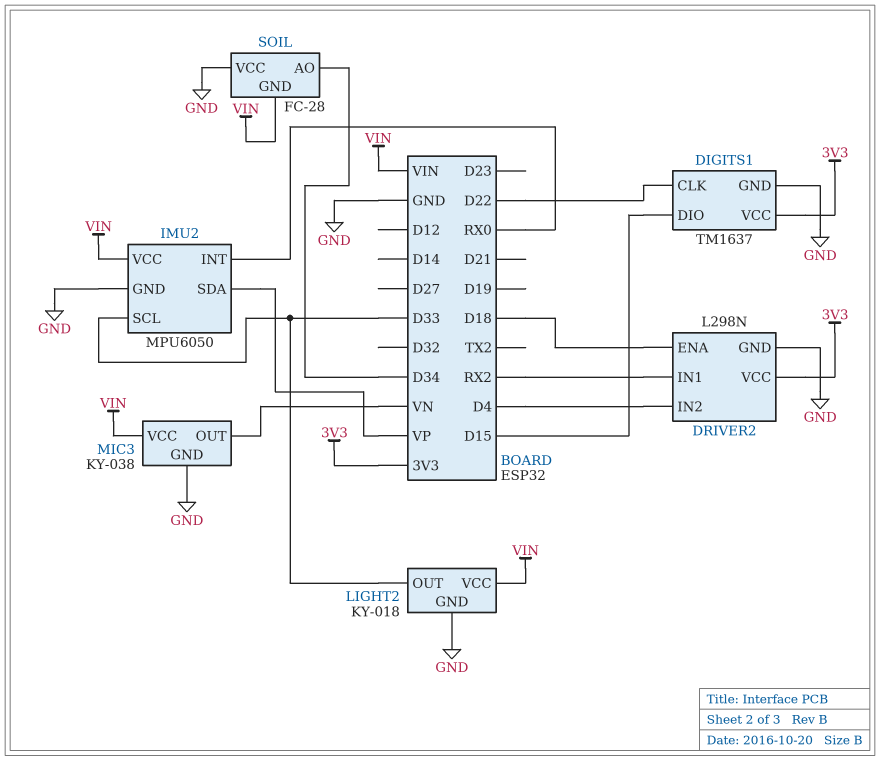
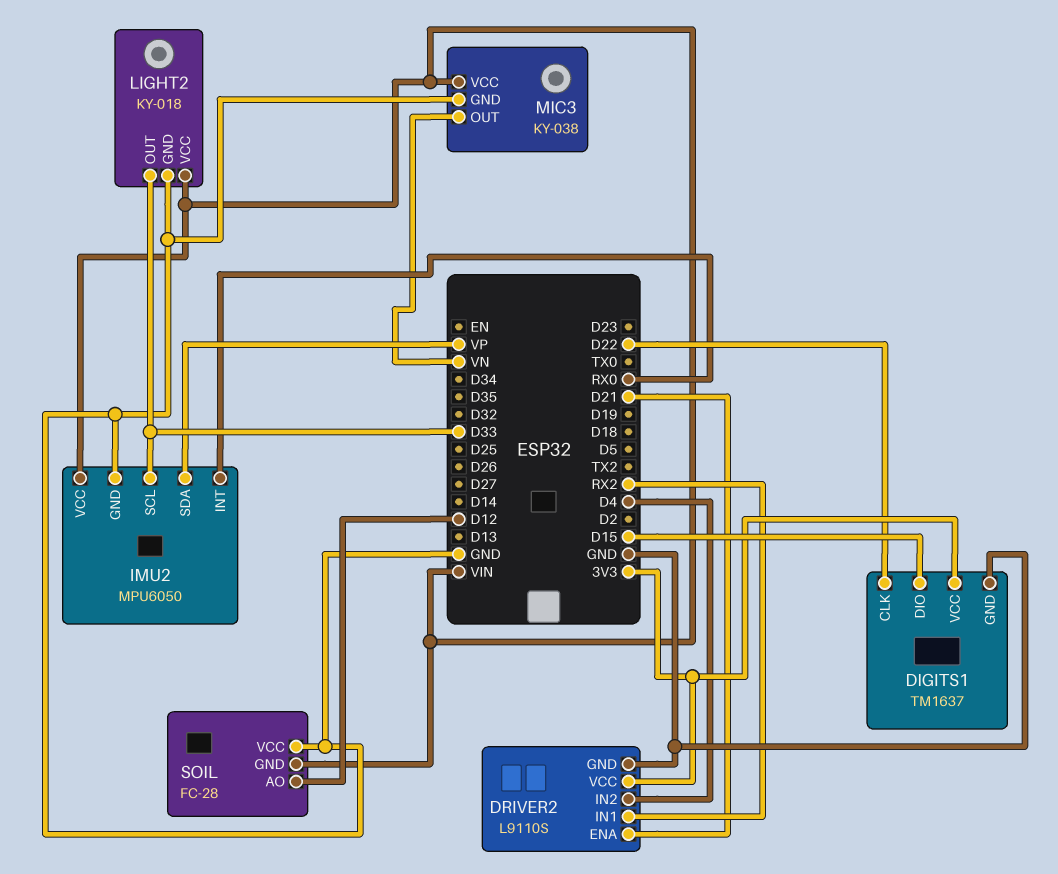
DRIVER2: L298N -> L9110S
DRIVER2 pin ENA: D18 -> D21
SOIL pin AO: D34 -> D12

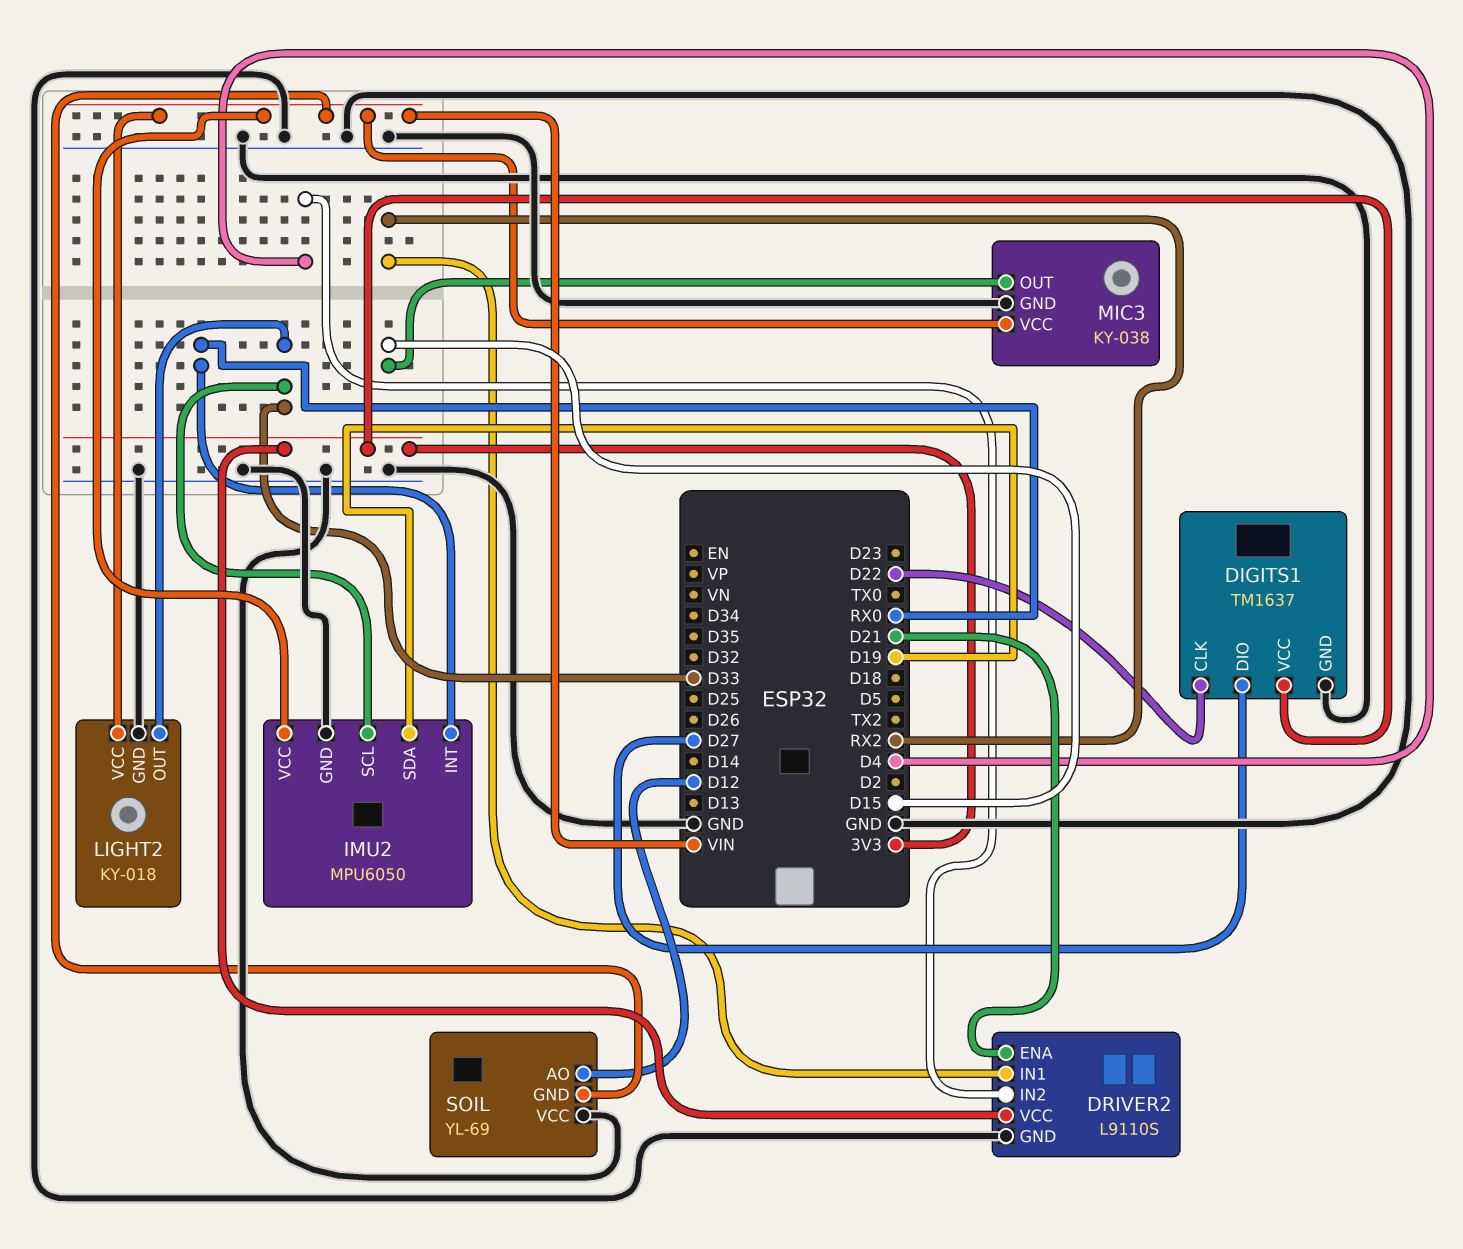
DIGITS1 pin DIO: D15 -> D27
IMU2 pin SDA: VP -> D19
MIC3 pin OUT: VN -> D15
SOIL: FC-28 -> YL-69

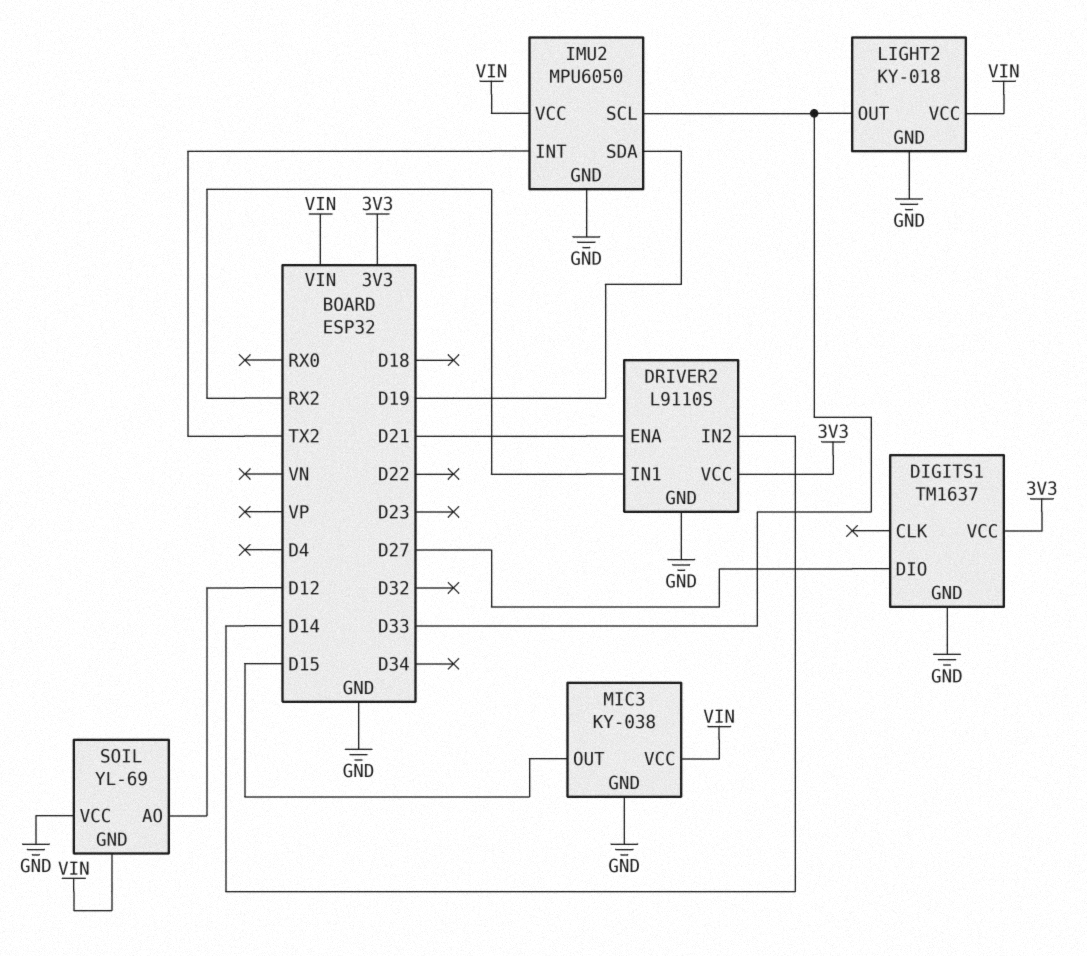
DIGITS1 pin CLK: D22 -> none
DRIVER2 pin IN2: D4 -> D14
IMU2 pin INT: RX0 -> TX2

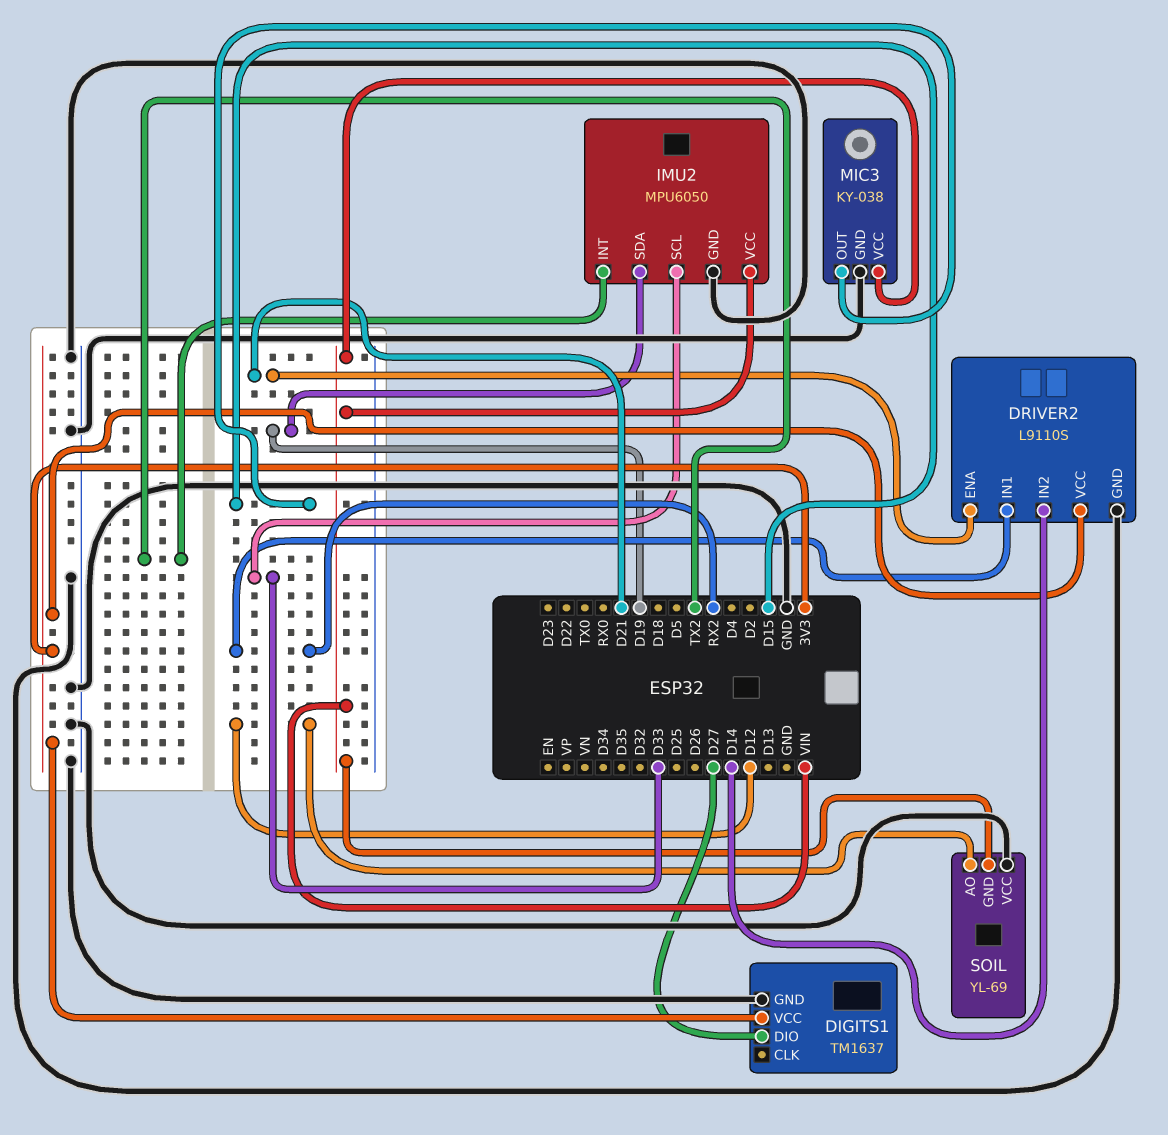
LIGHT2: KY-018 -> none
LIGHT2 pin GND: GND -> none
LIGHT2 pin OUT: D33 -> none
LIGHT2 pin VCC: VIN -> none

